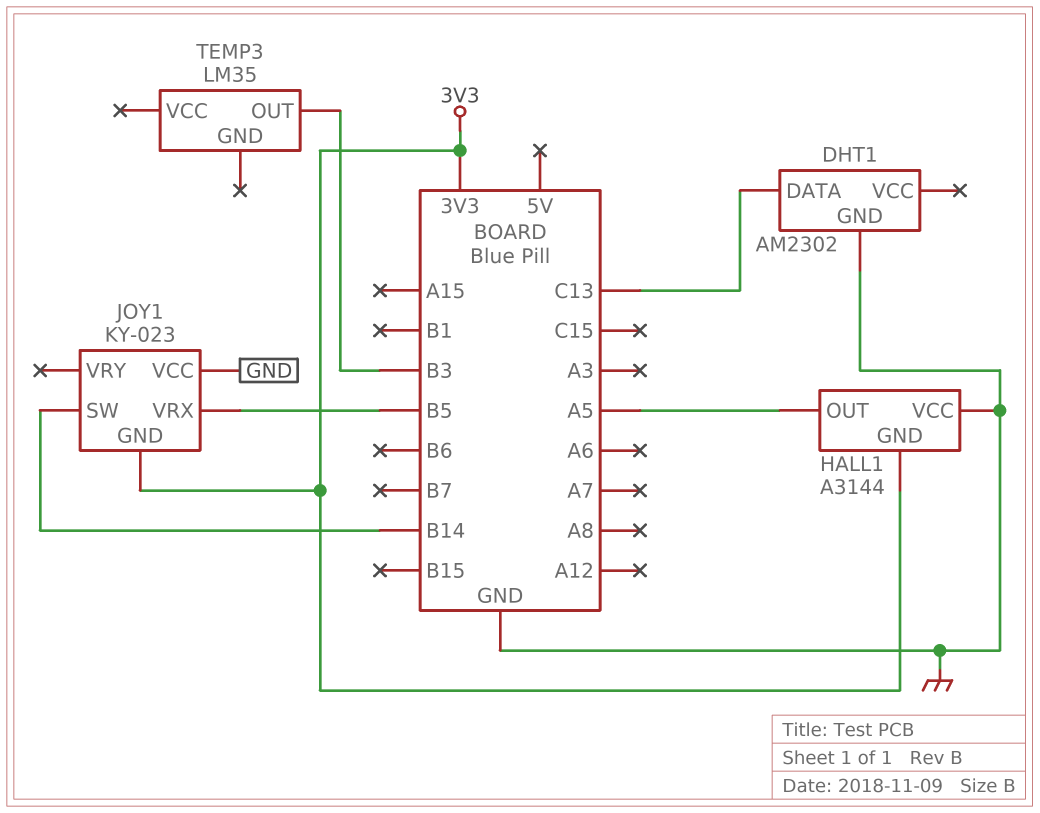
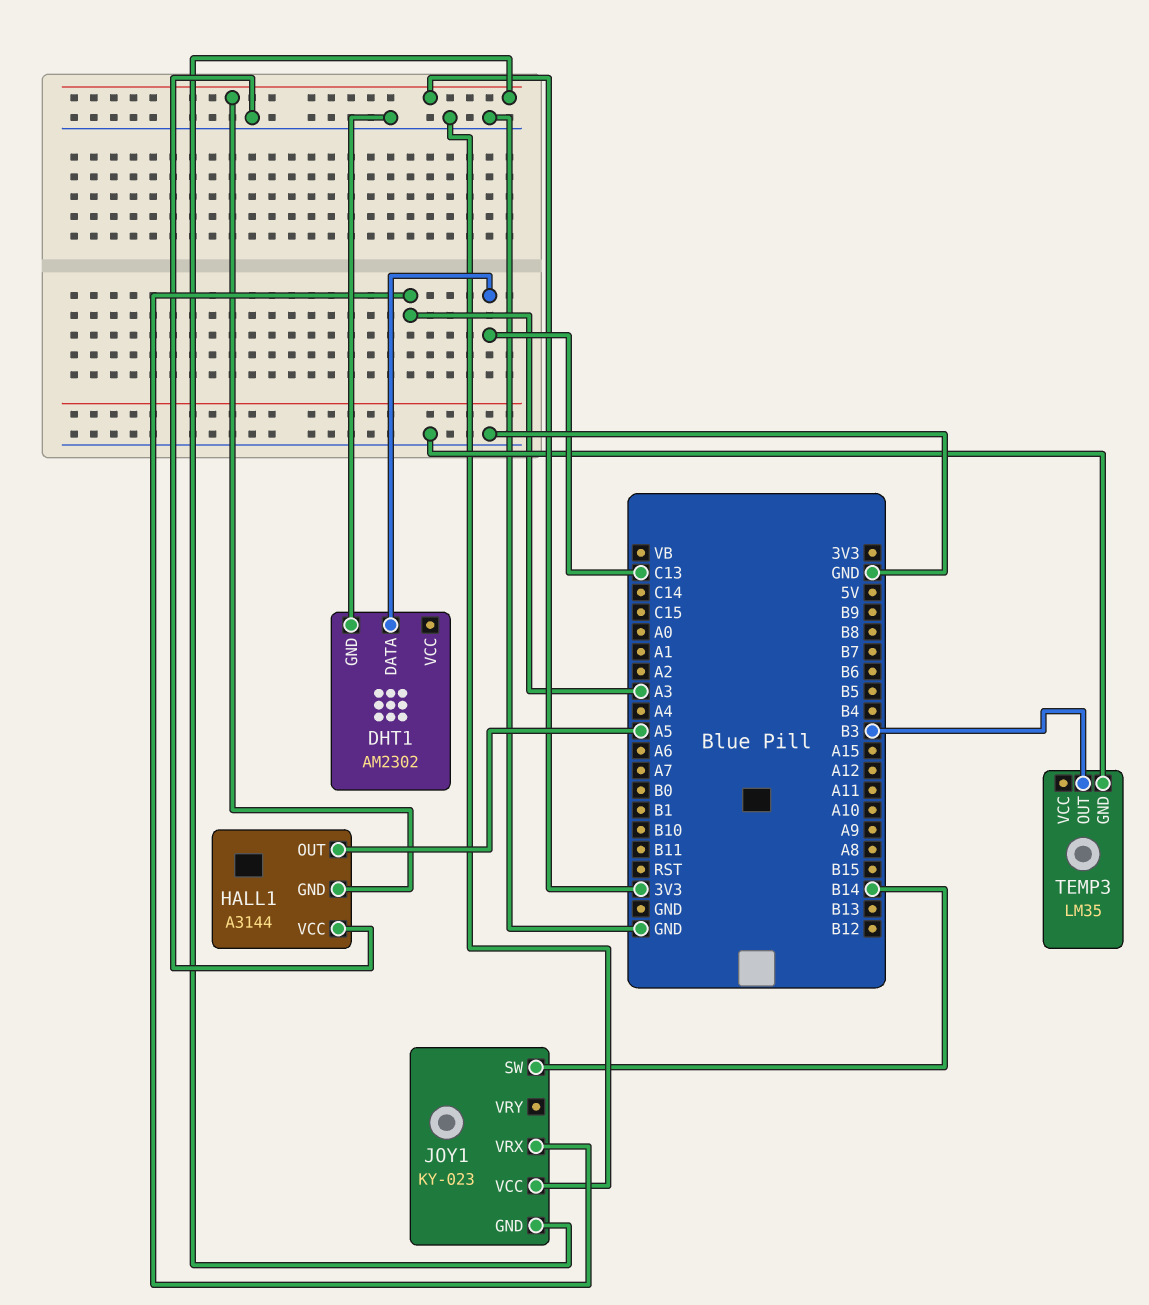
JOY1 pin VRX: B5 -> A3
TEMP3 pin GND: none -> GND

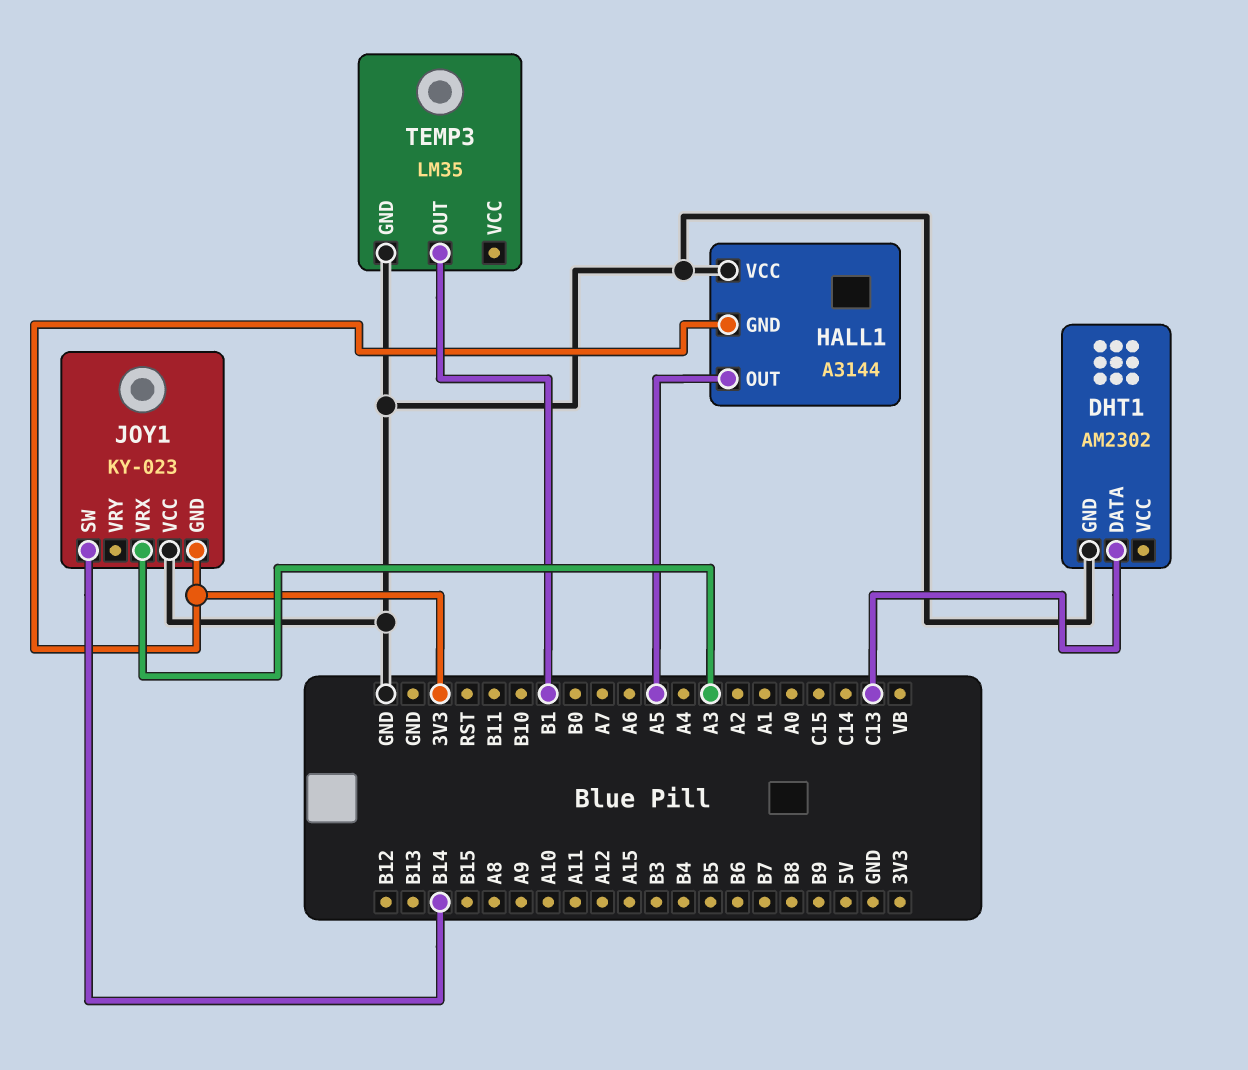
TEMP3 pin OUT: B3 -> B1

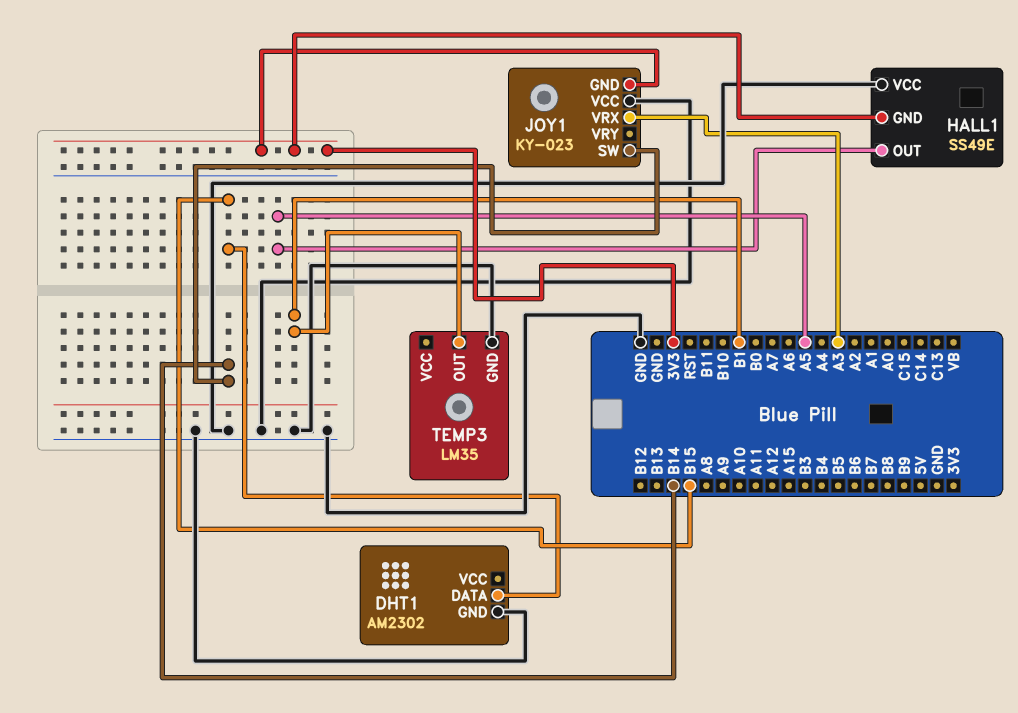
DHT1 pin DATA: C13 -> B15
HALL1: A3144 -> SS49E

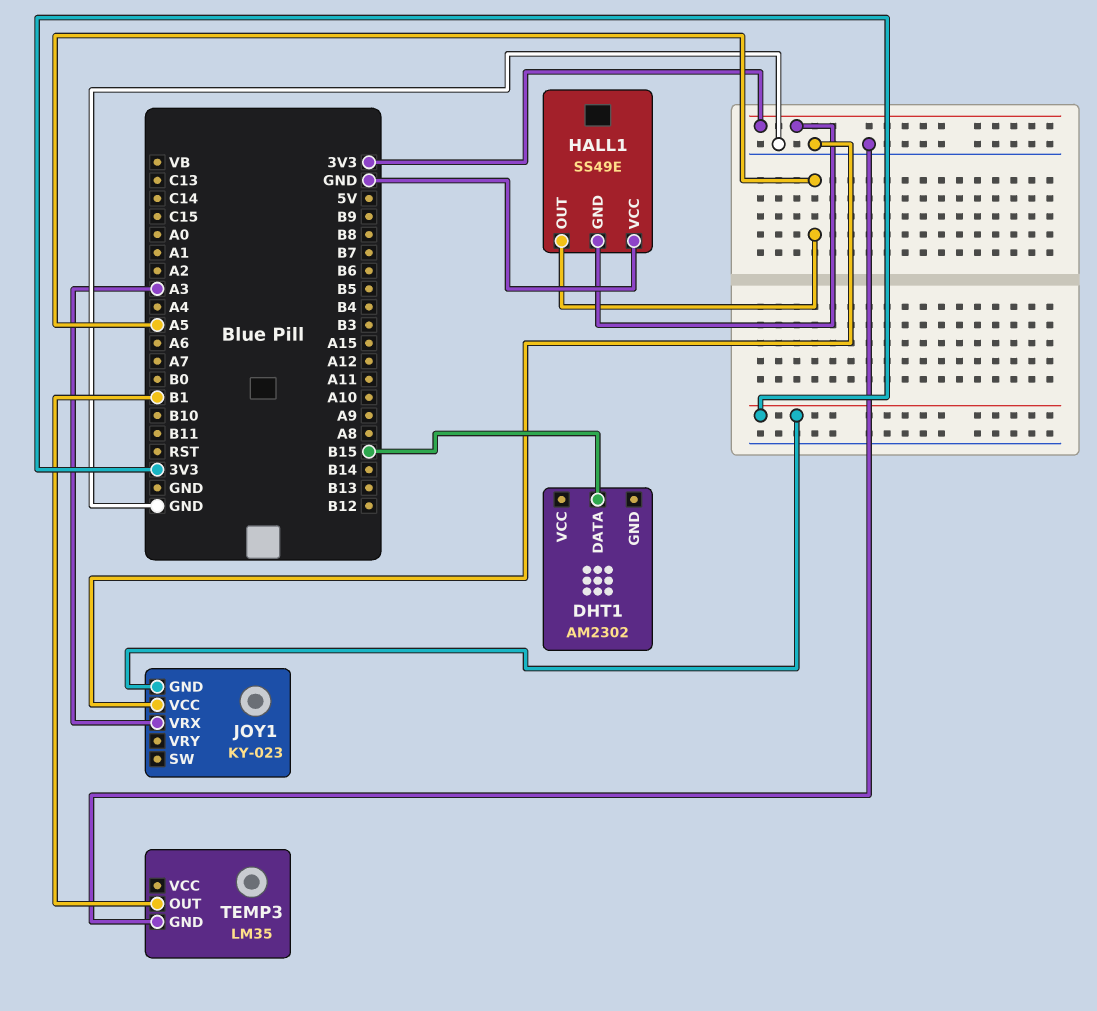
DHT1 pin GND: GND -> none
JOY1 pin SW: B14 -> none

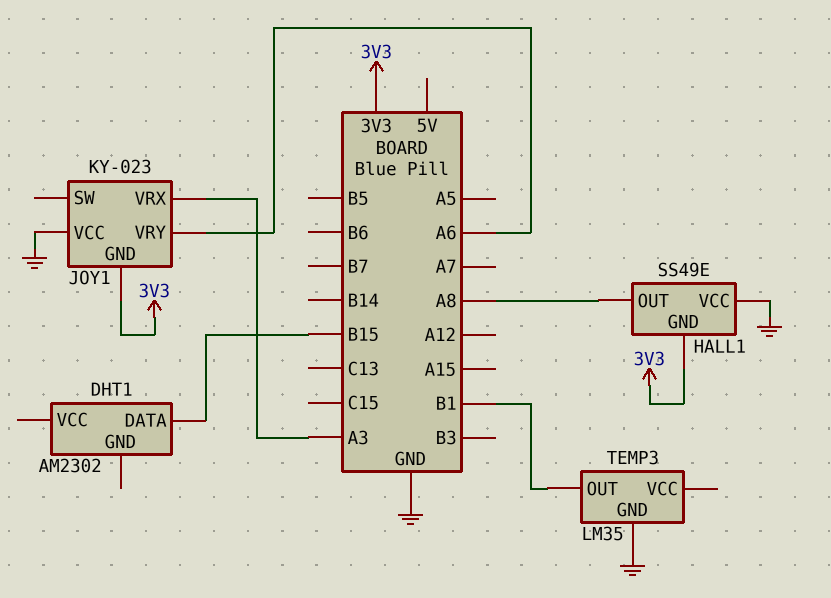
HALL1 pin OUT: A5 -> A8
JOY1 pin VRY: none -> A6

